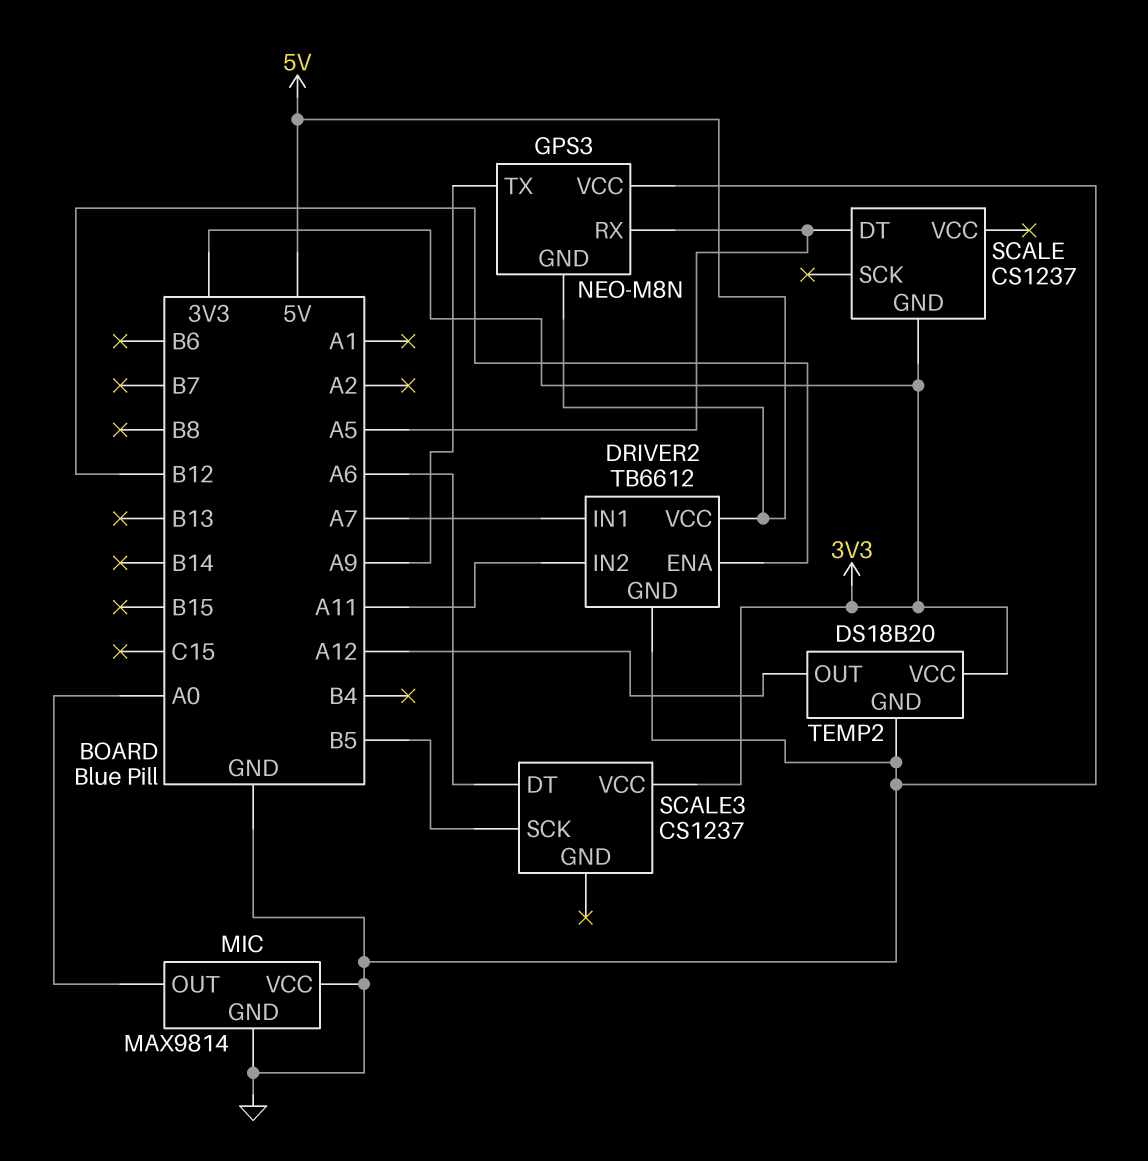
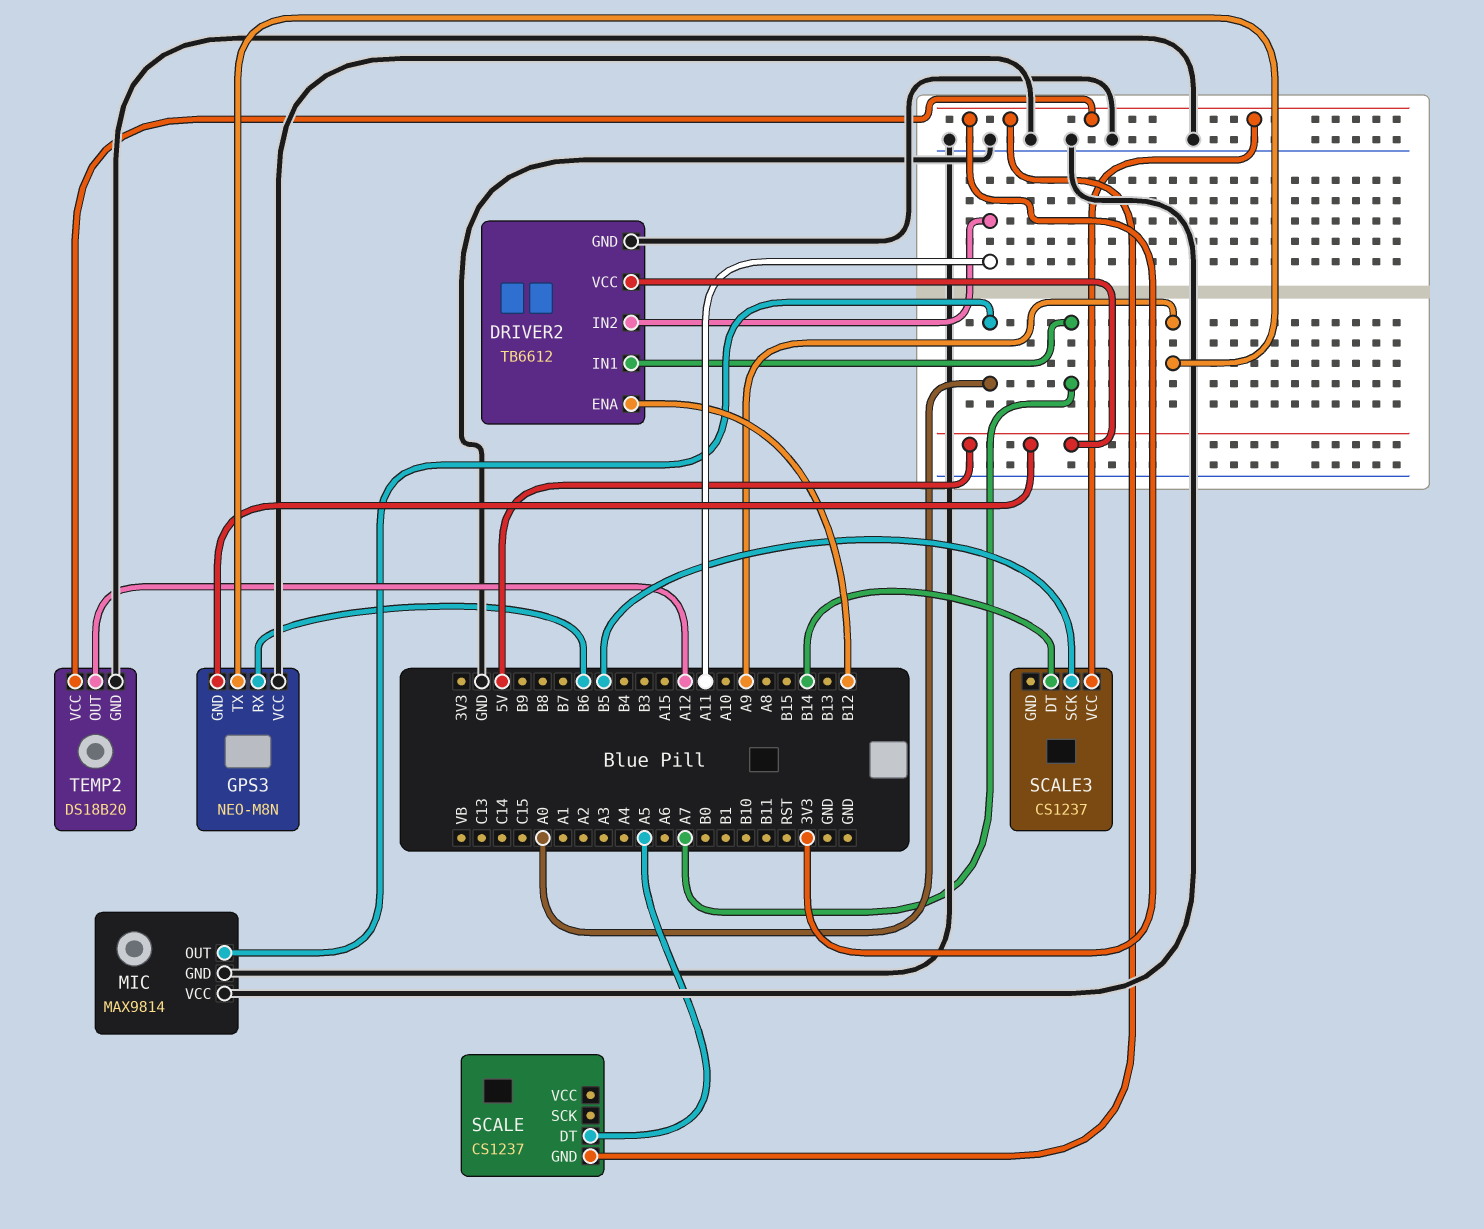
GPS3 pin RX: A5 -> B6
SCALE3 pin DT: A6 -> B14

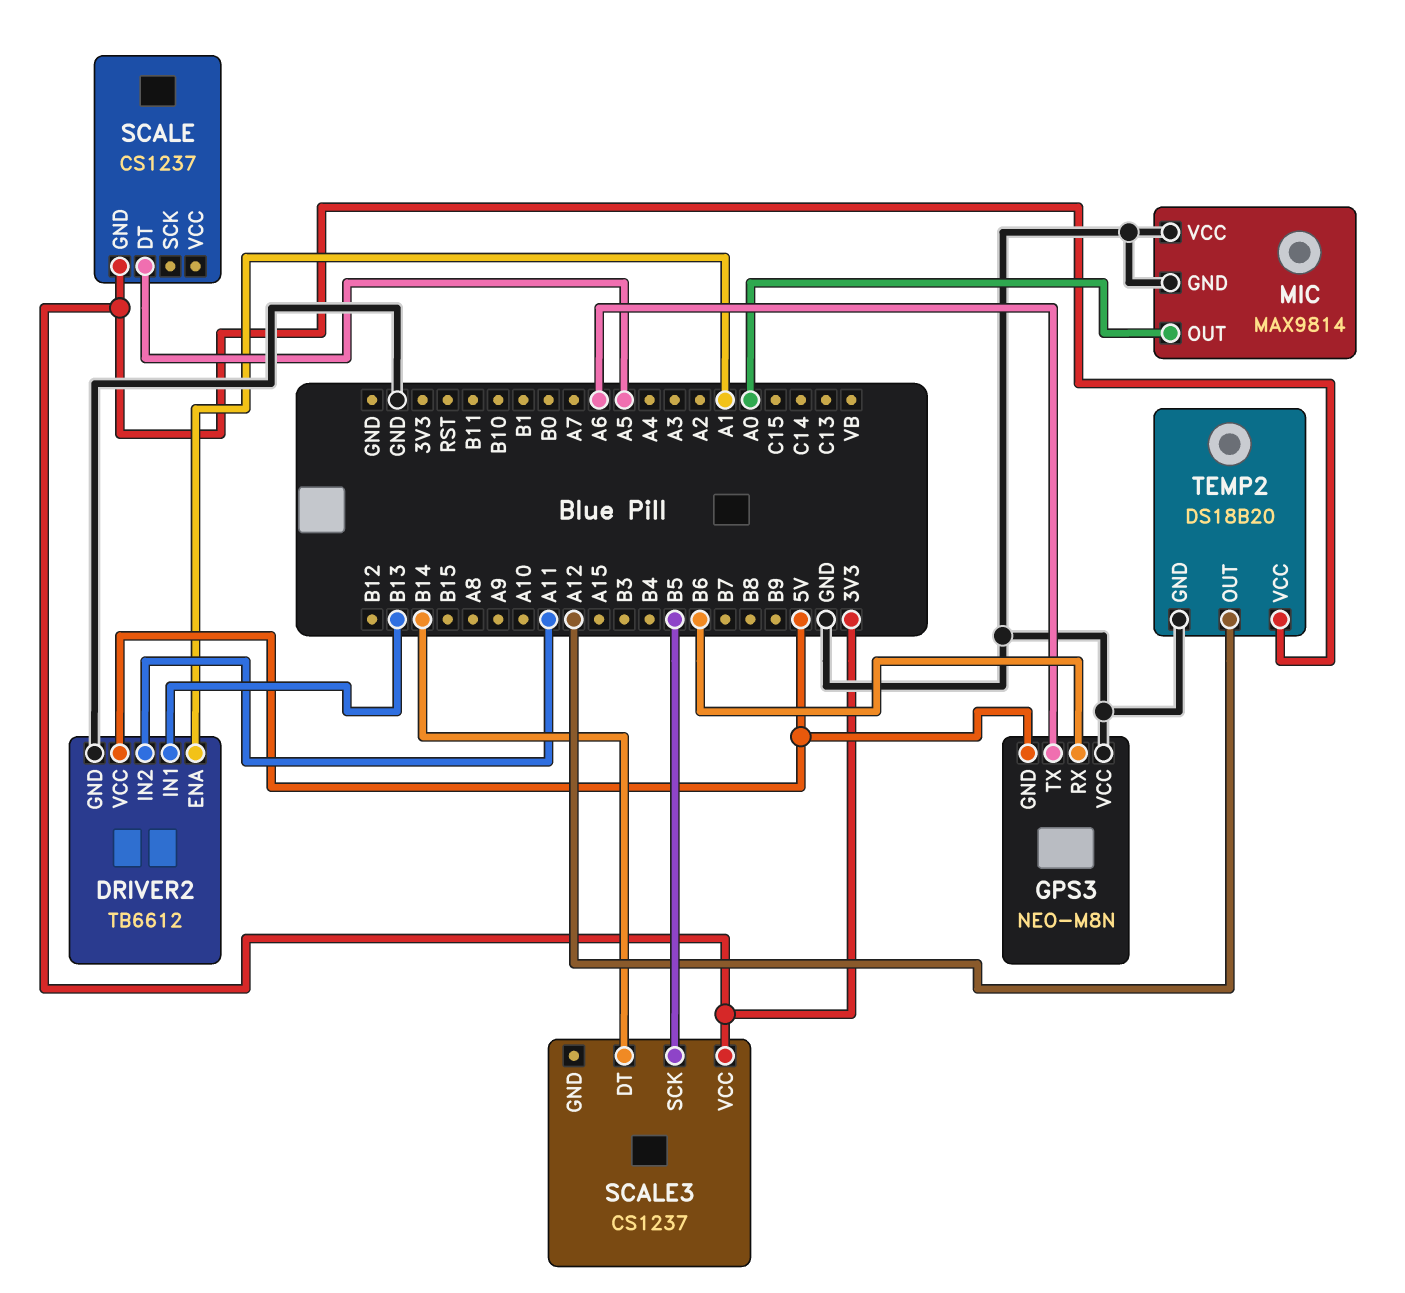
DRIVER2 pin ENA: B12 -> A1
DRIVER2 pin IN1: A7 -> B13
GPS3 pin TX: A9 -> A6

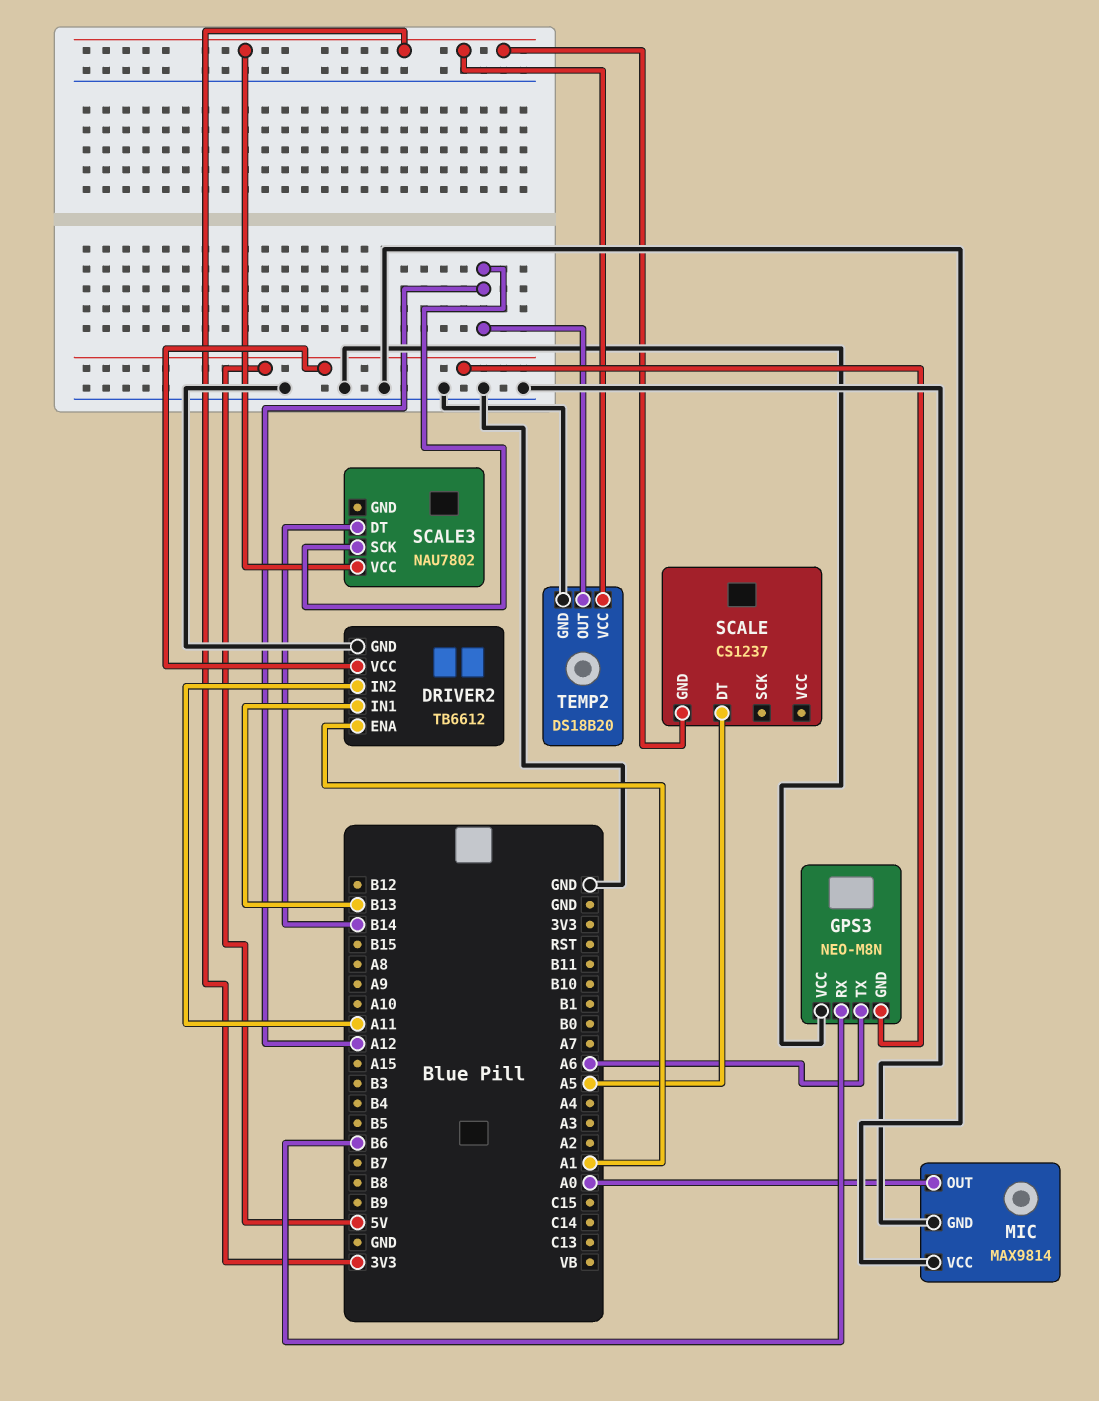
SCALE3: CS1237 -> NAU7802
SCALE3 pin SCK: B5 -> A12

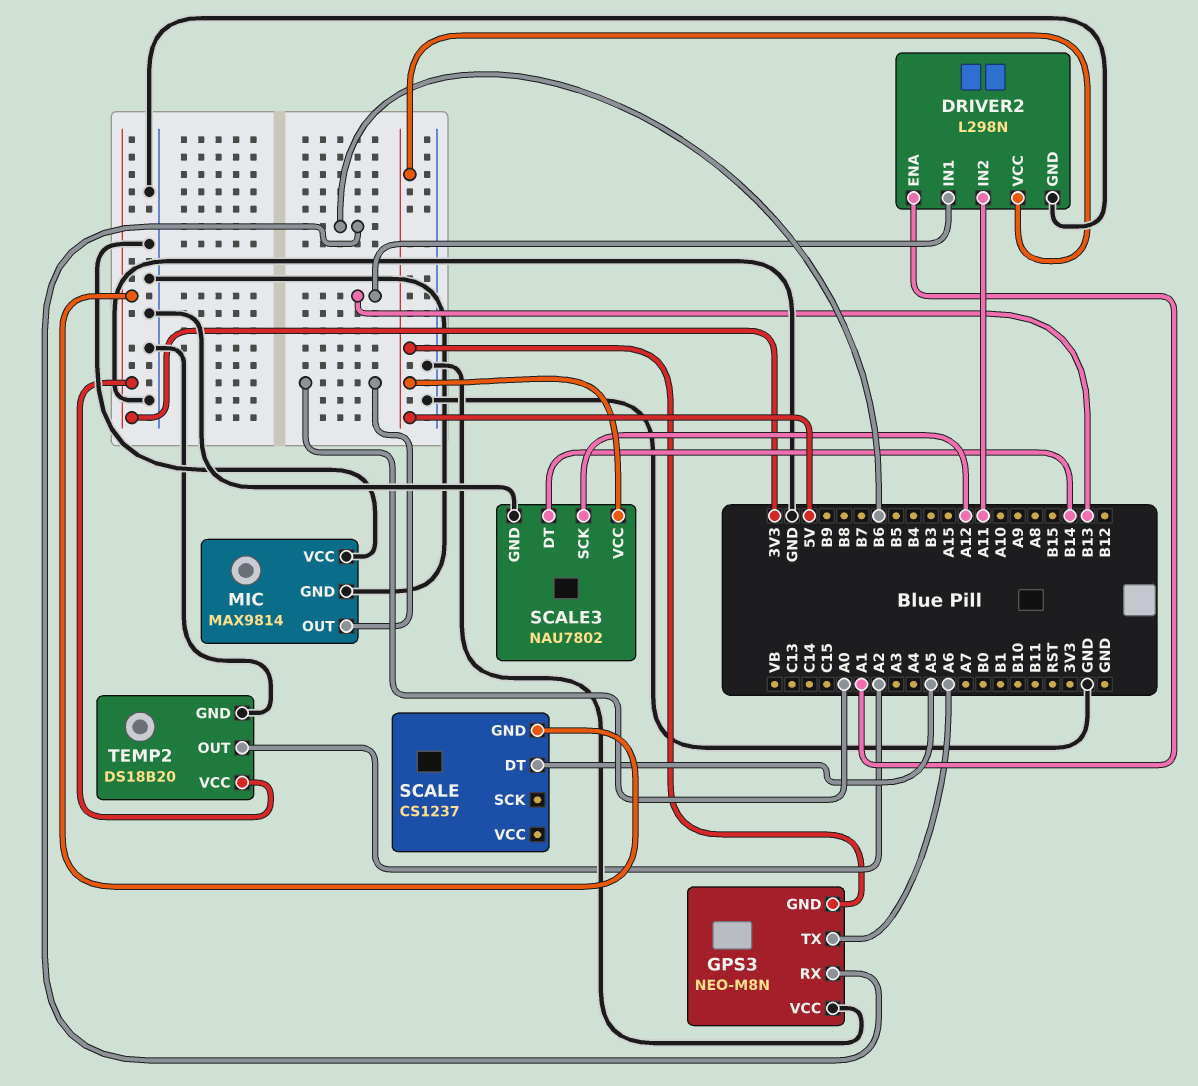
DRIVER2: TB6612 -> L298N
SCALE3 pin GND: none -> GND
SCALE3 pin VCC: 3V3 -> 5V
TEMP2 pin OUT: A12 -> A2

